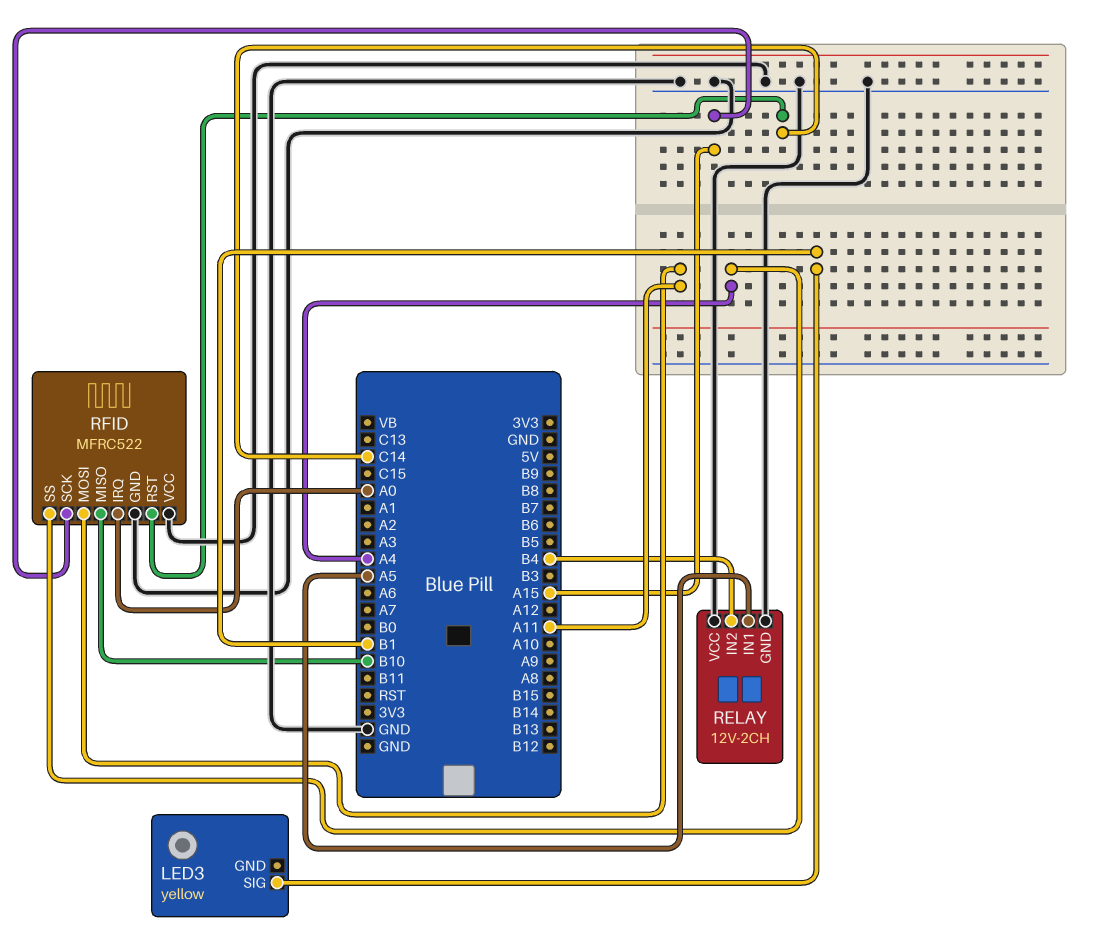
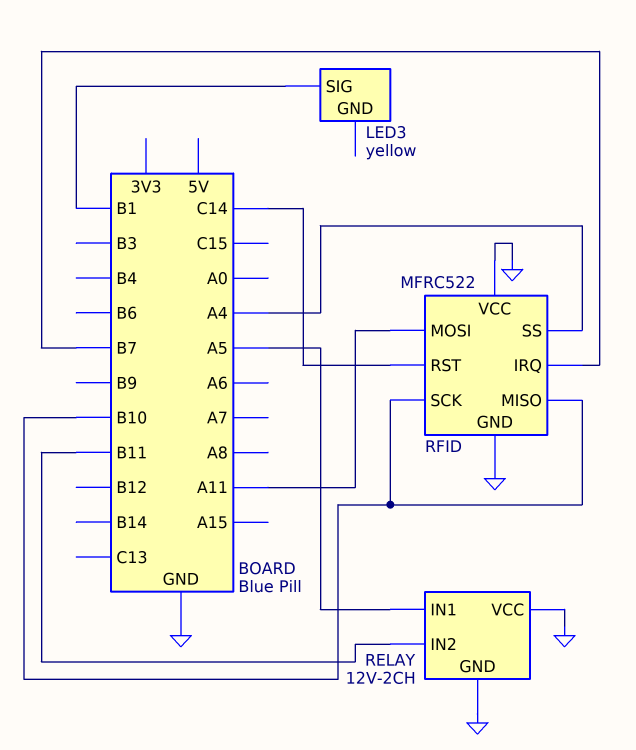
RELAY pin IN2: B4 -> B11
RFID pin IRQ: A0 -> B7
RFID pin SCK: A15 -> B10

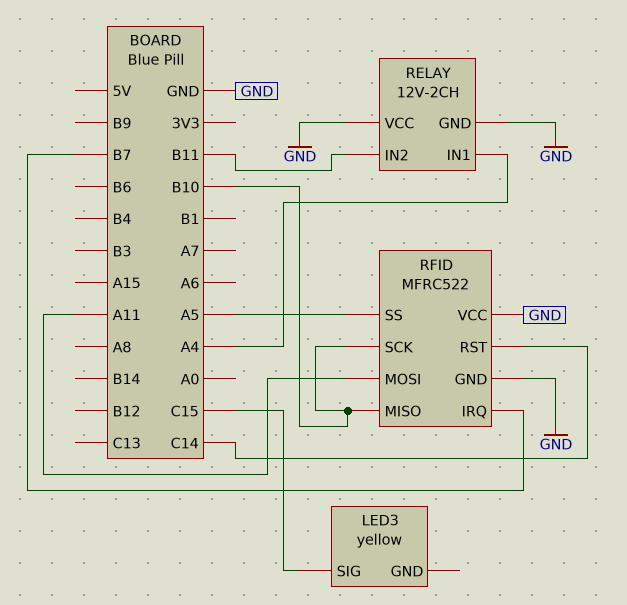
LED3 pin SIG: B1 -> C15
RELAY pin IN1: A5 -> A4
RFID pin SS: A4 -> A5

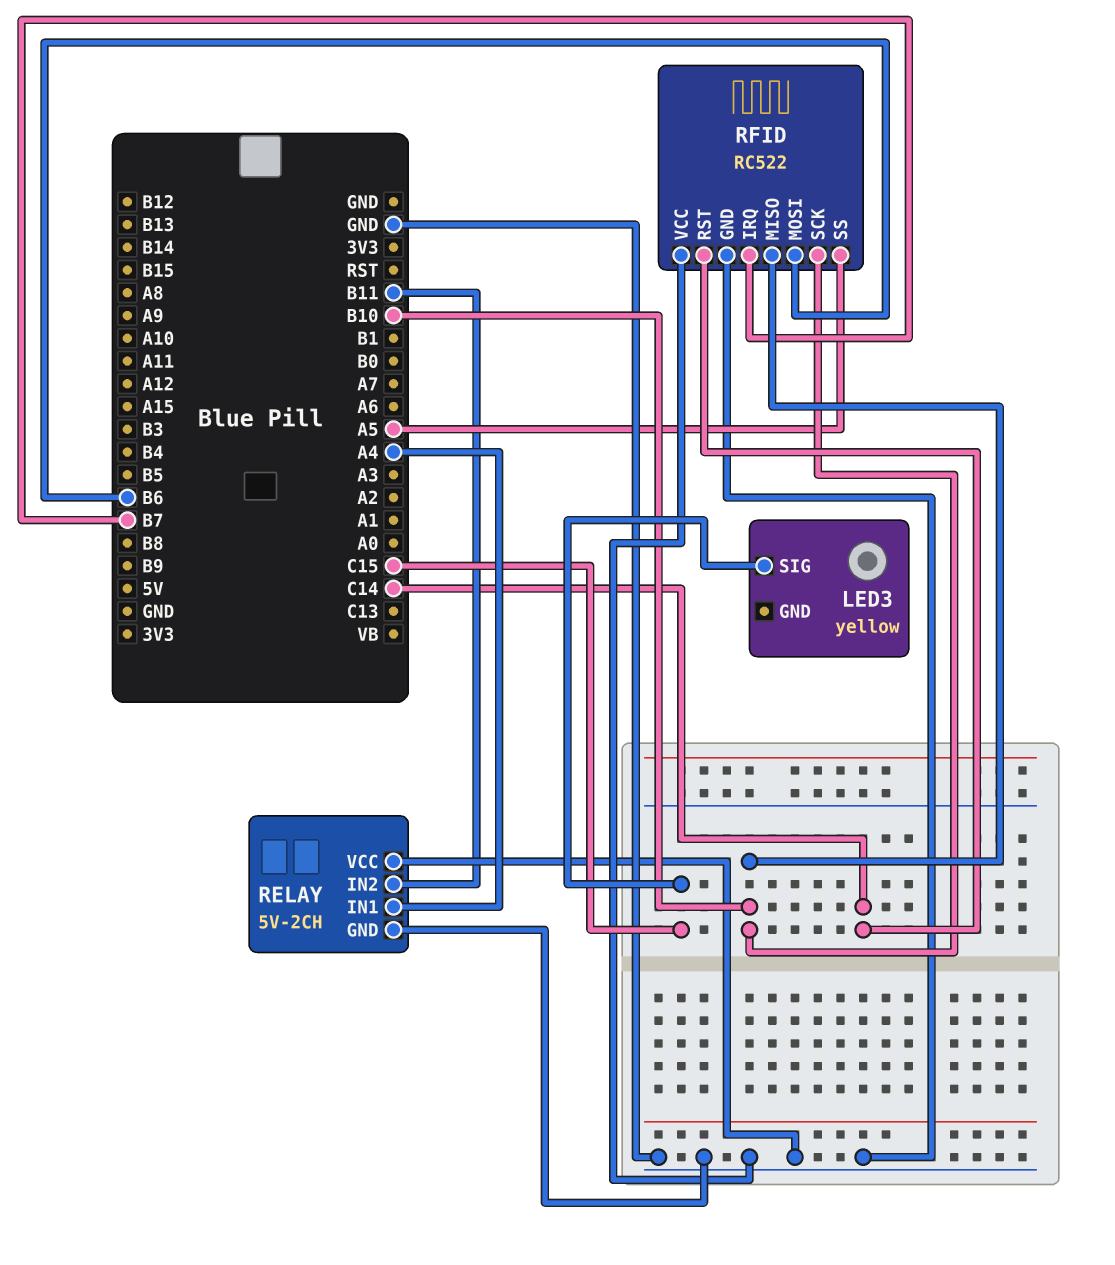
RELAY: 12V-2CH -> 5V-2CH
RFID: MFRC522 -> RC522
RFID pin MOSI: A11 -> B6

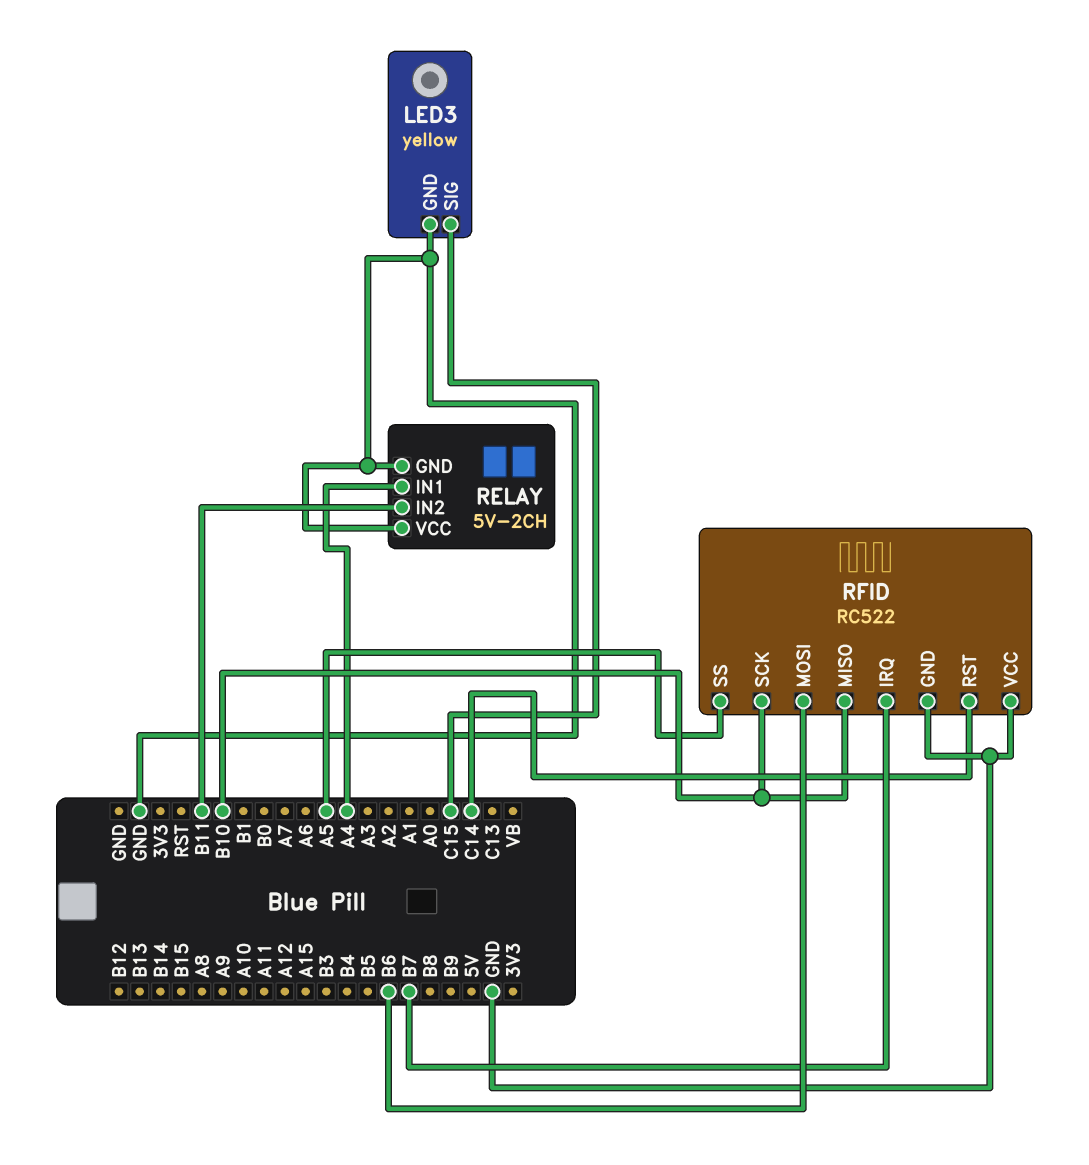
LED3 pin GND: none -> GND

